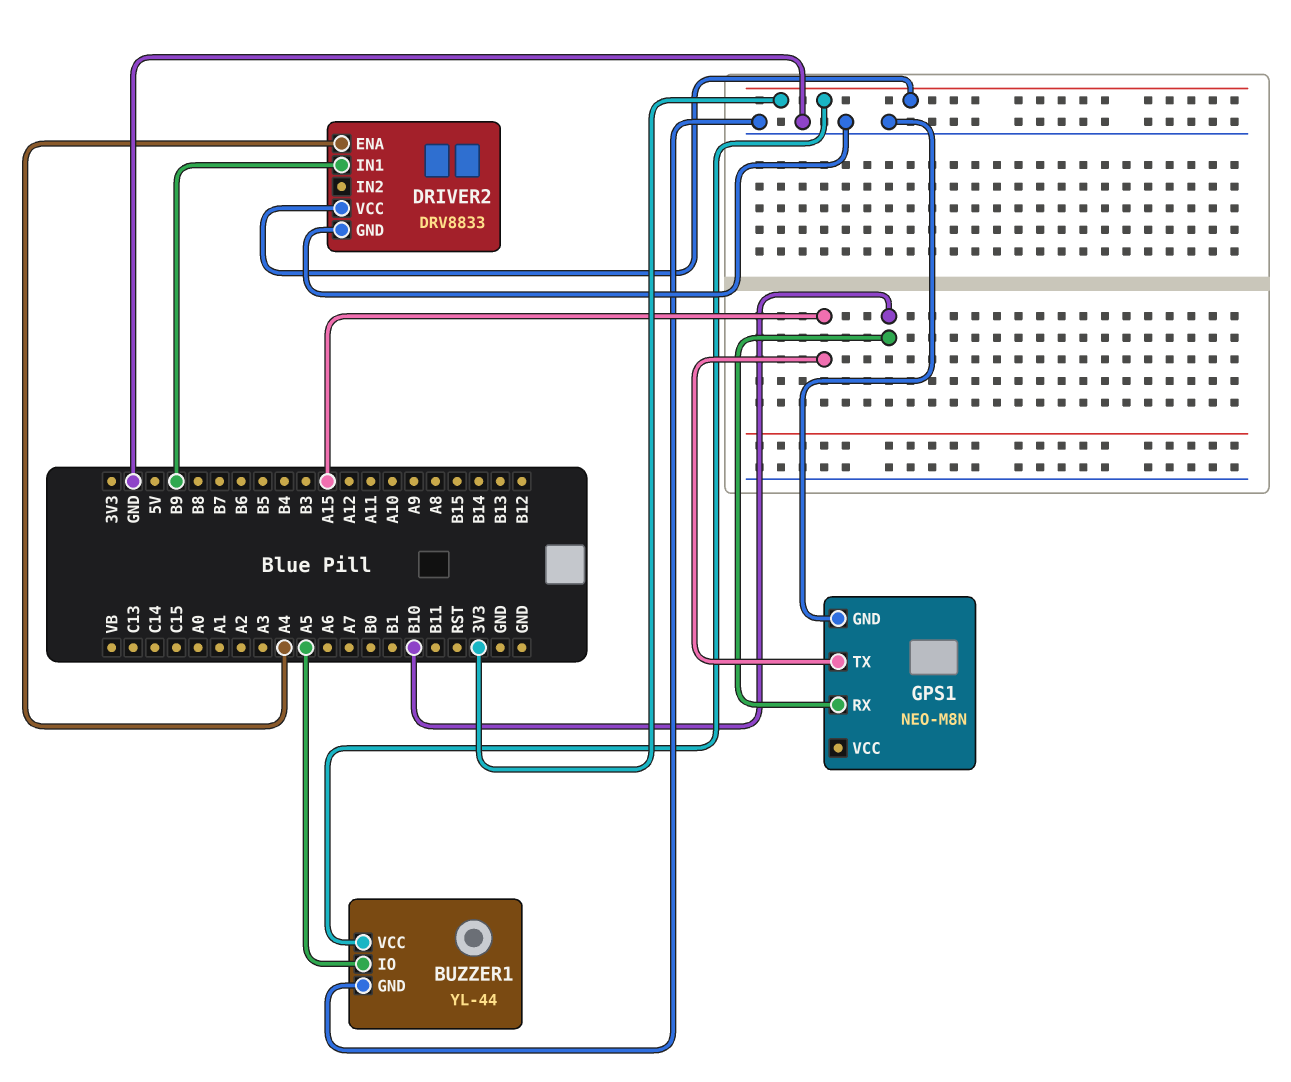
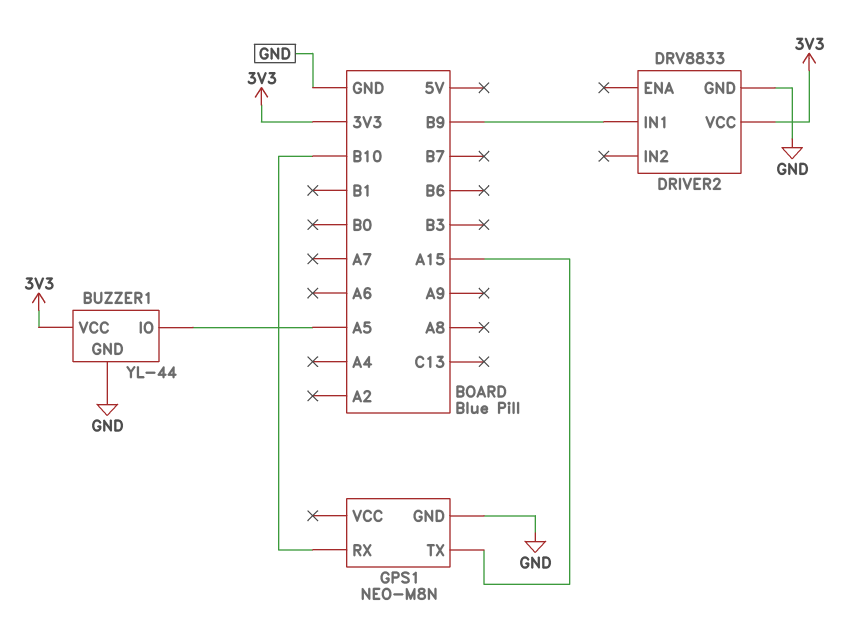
DRIVER2 pin ENA: A4 -> none

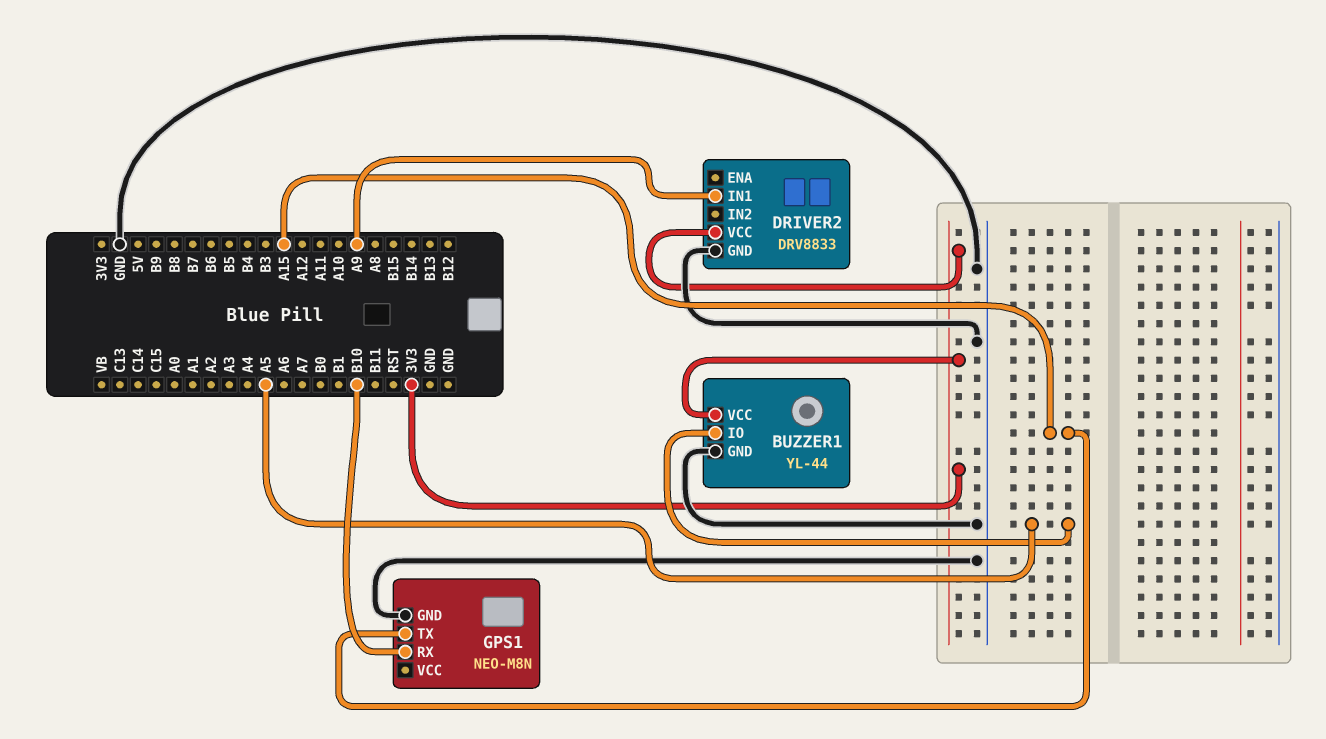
DRIVER2 pin IN1: B9 -> A9

